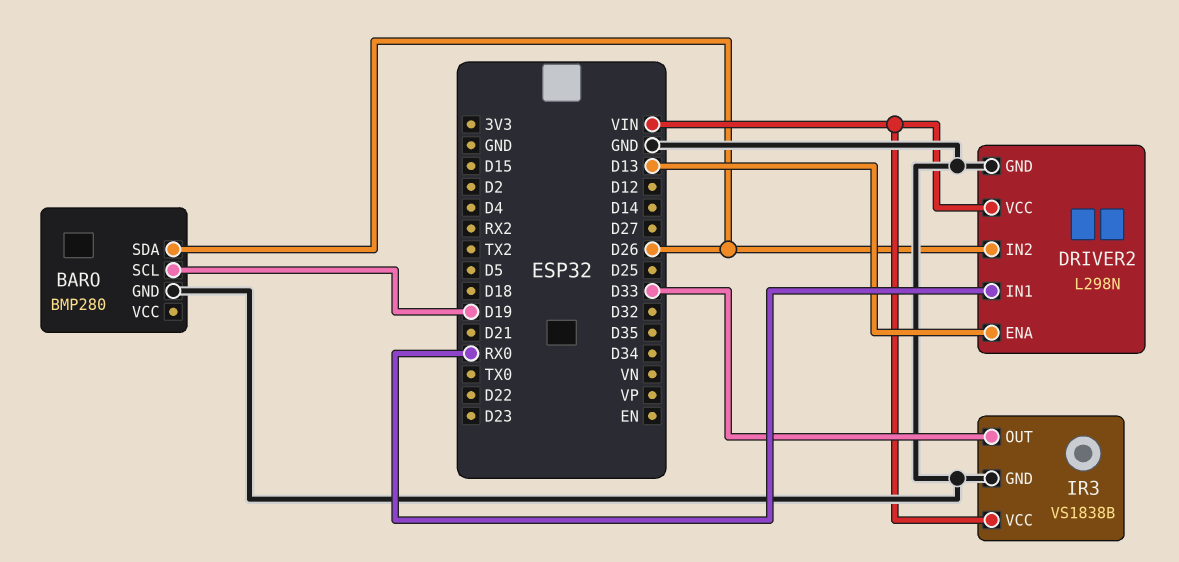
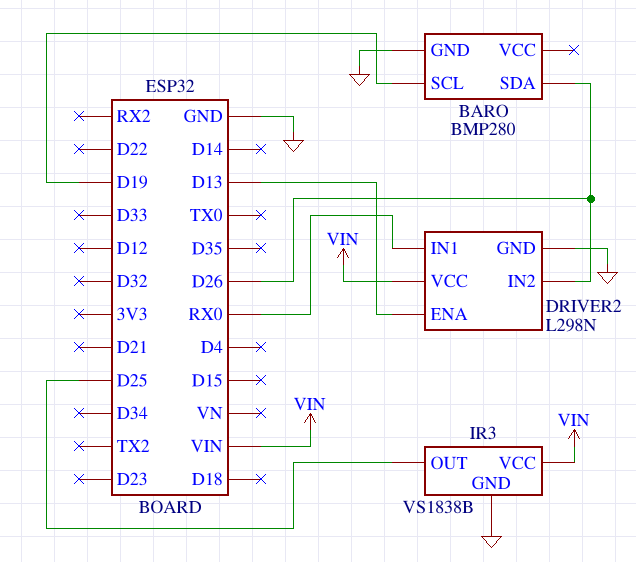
IR3 pin OUT: D33 -> D25

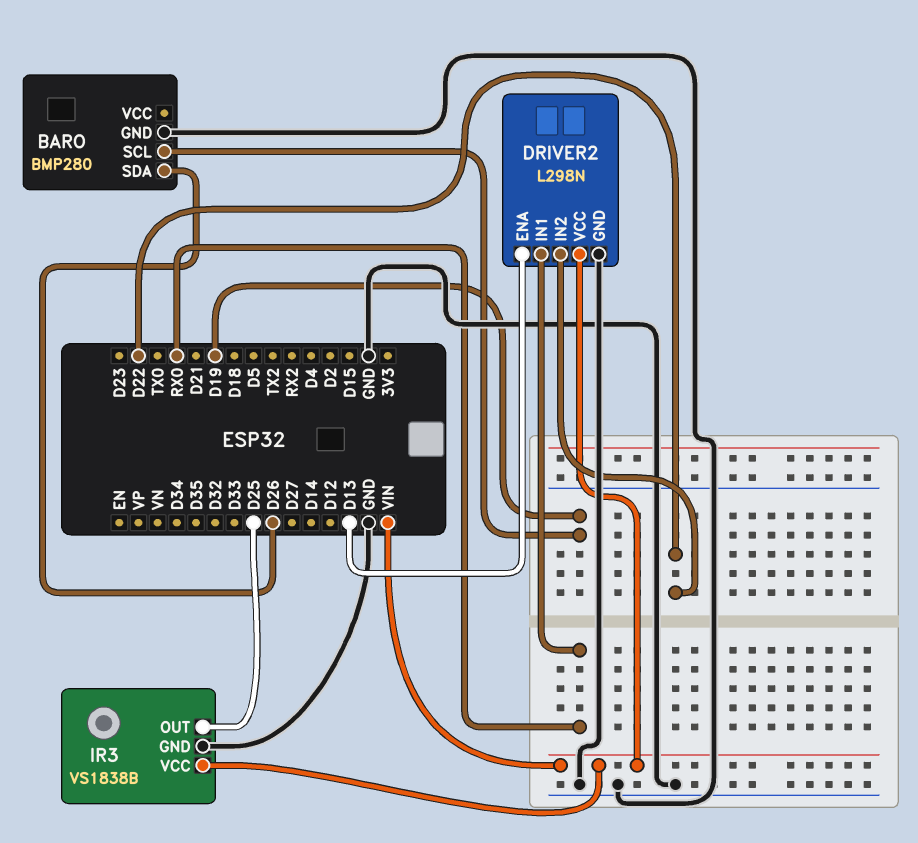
DRIVER2 pin IN2: D26 -> D22

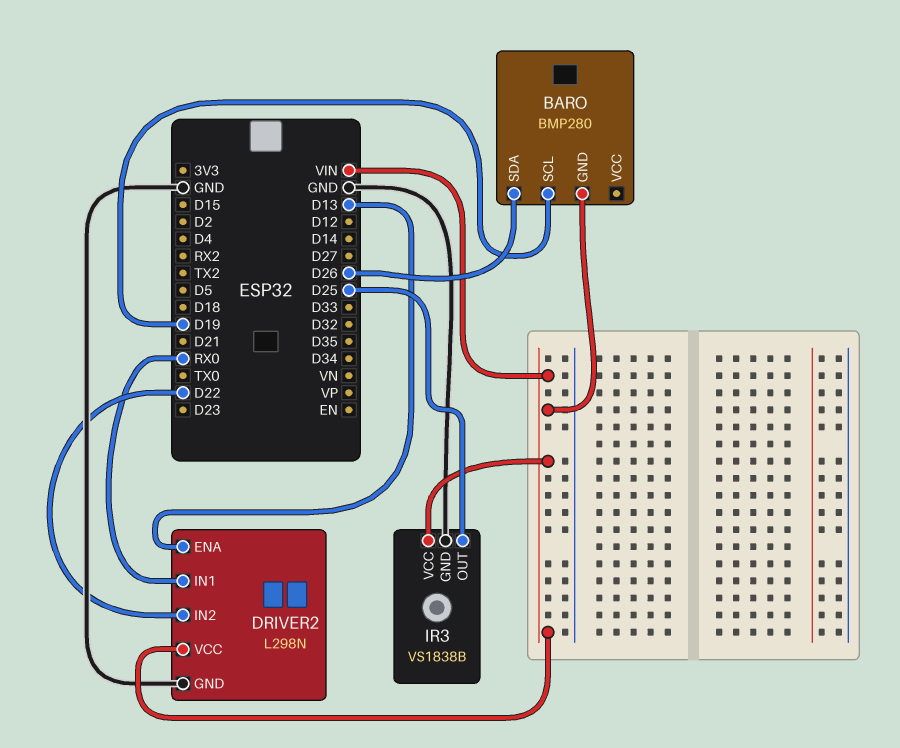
BARO pin GND: GND -> VIN

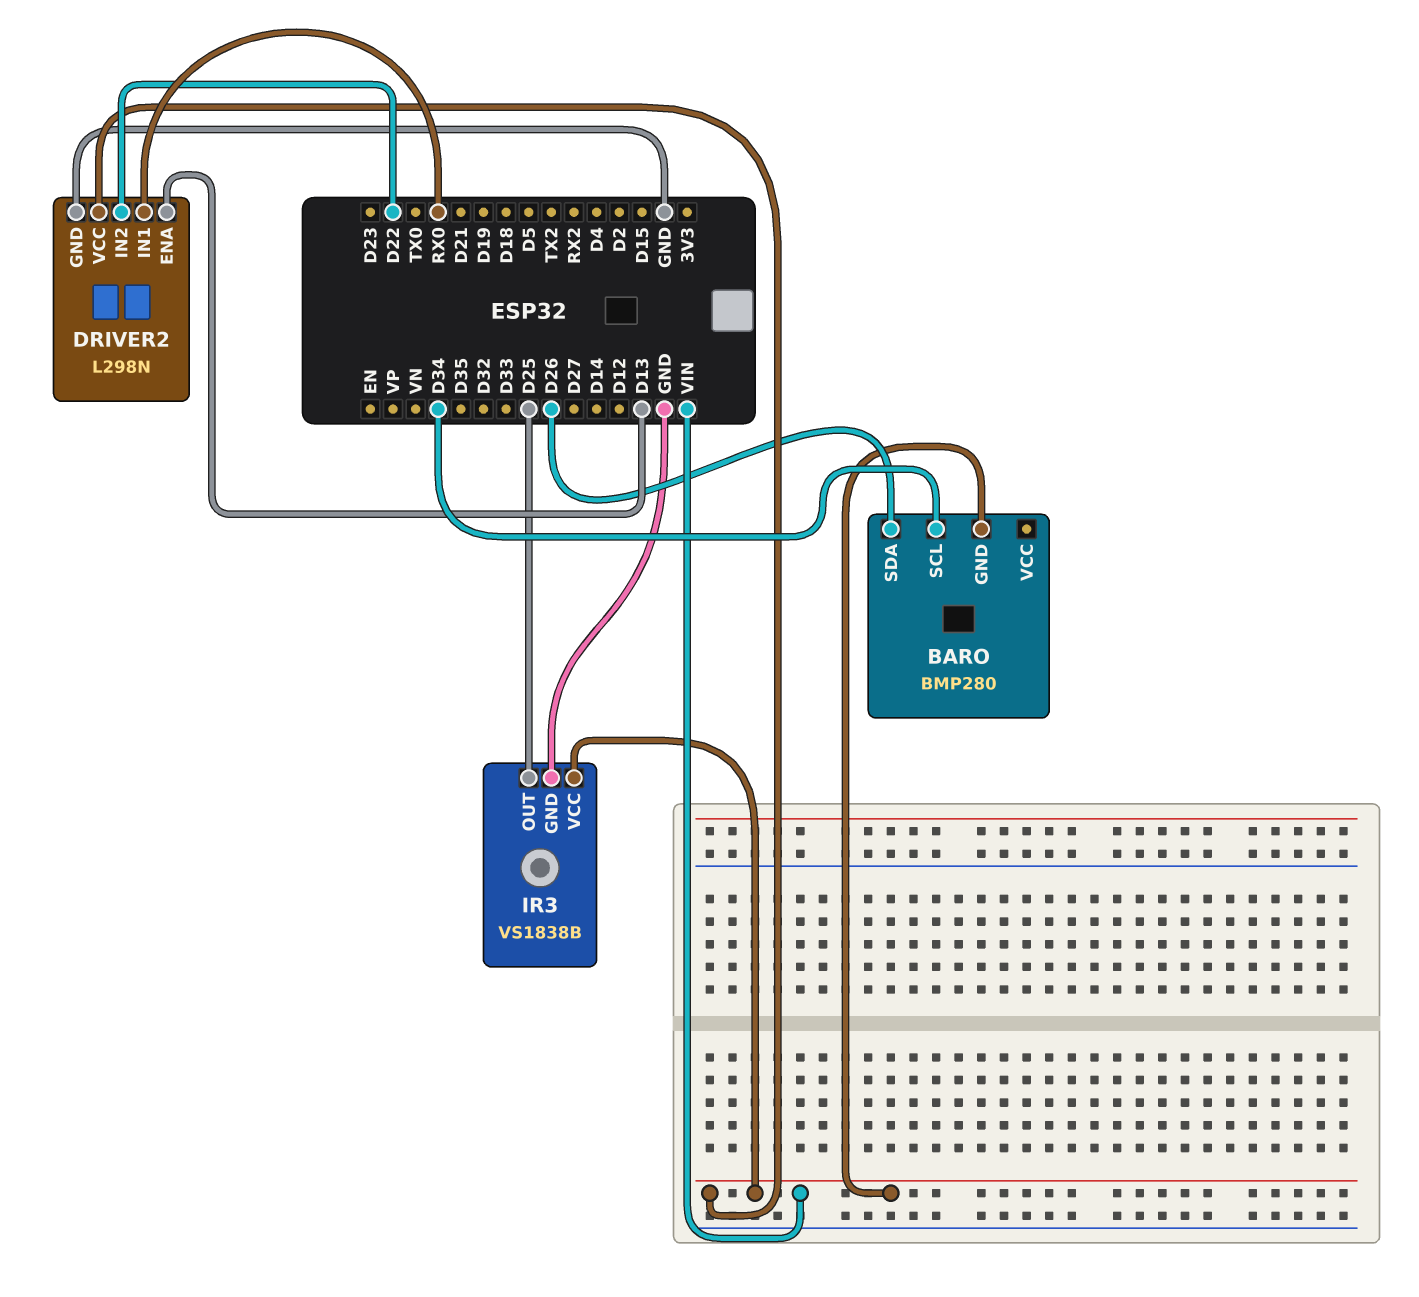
BARO pin SCL: D19 -> D34

